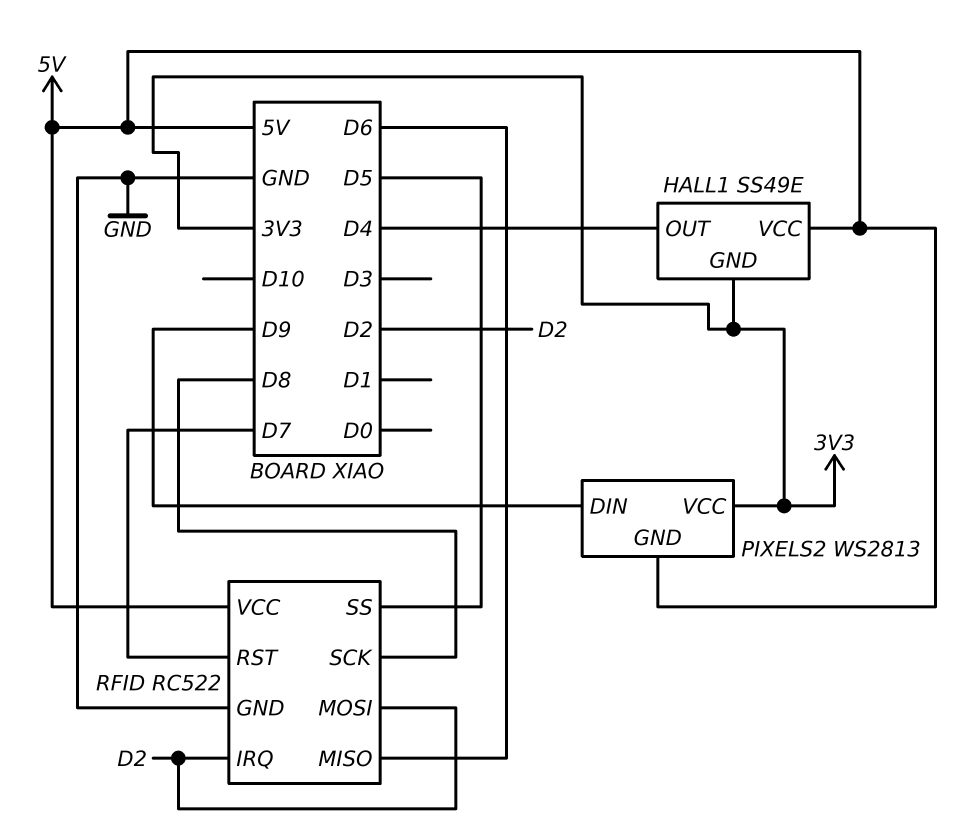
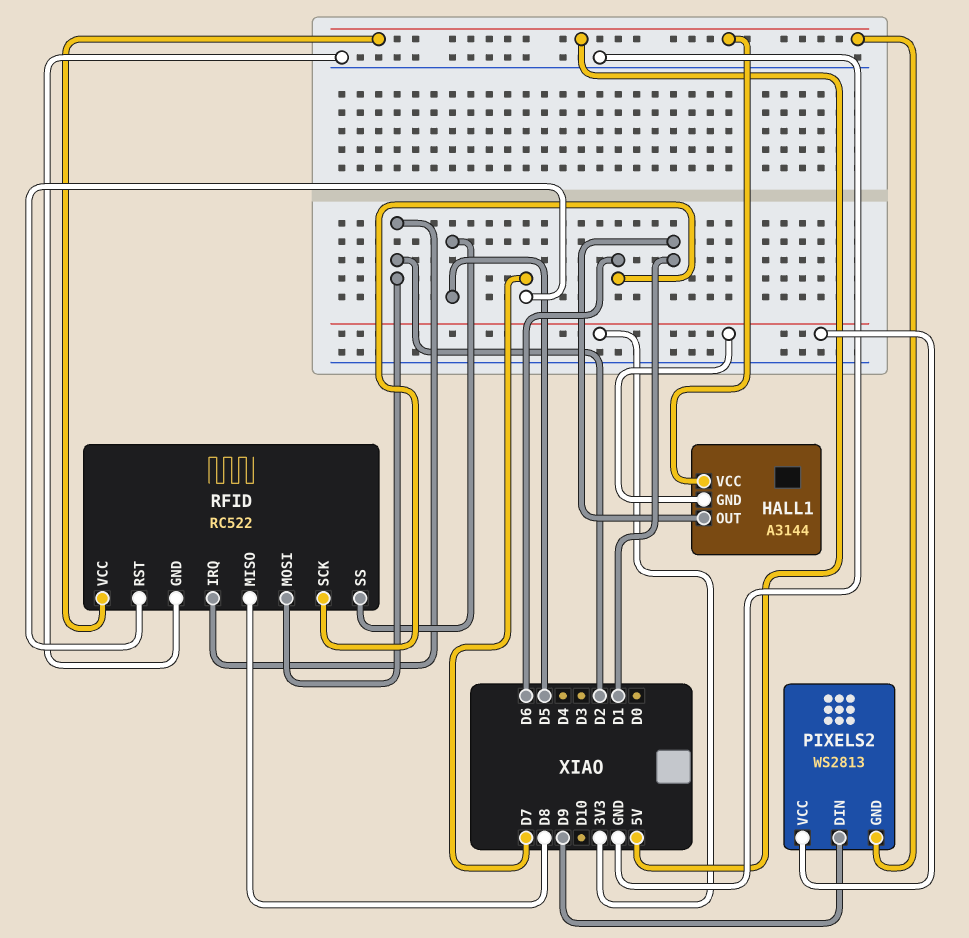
HALL1: SS49E -> A3144
HALL1 pin OUT: D4 -> D1
RFID pin MISO: D6 -> D8
RFID pin SCK: D8 -> D6

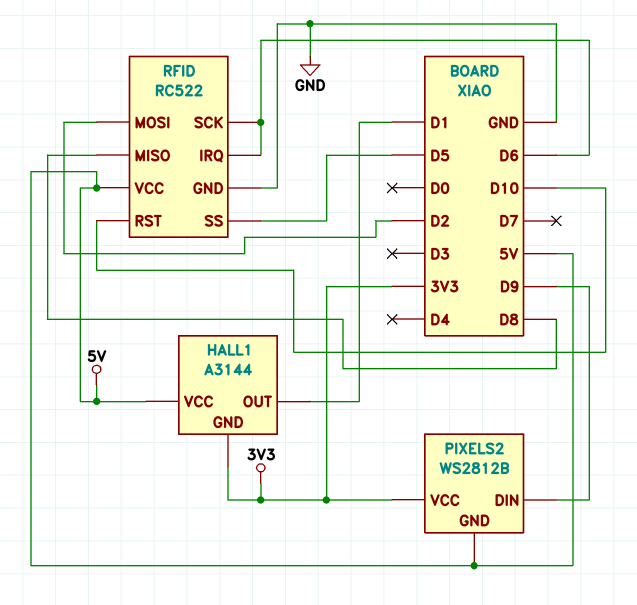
PIXELS2: WS2813 -> WS2812B
RFID pin IRQ: D2 -> D6
RFID pin RST: D7 -> D10

